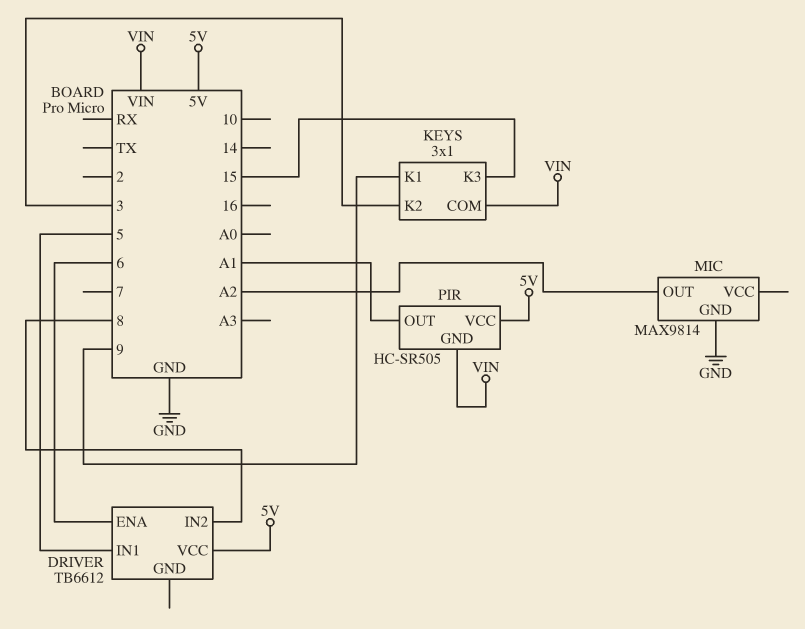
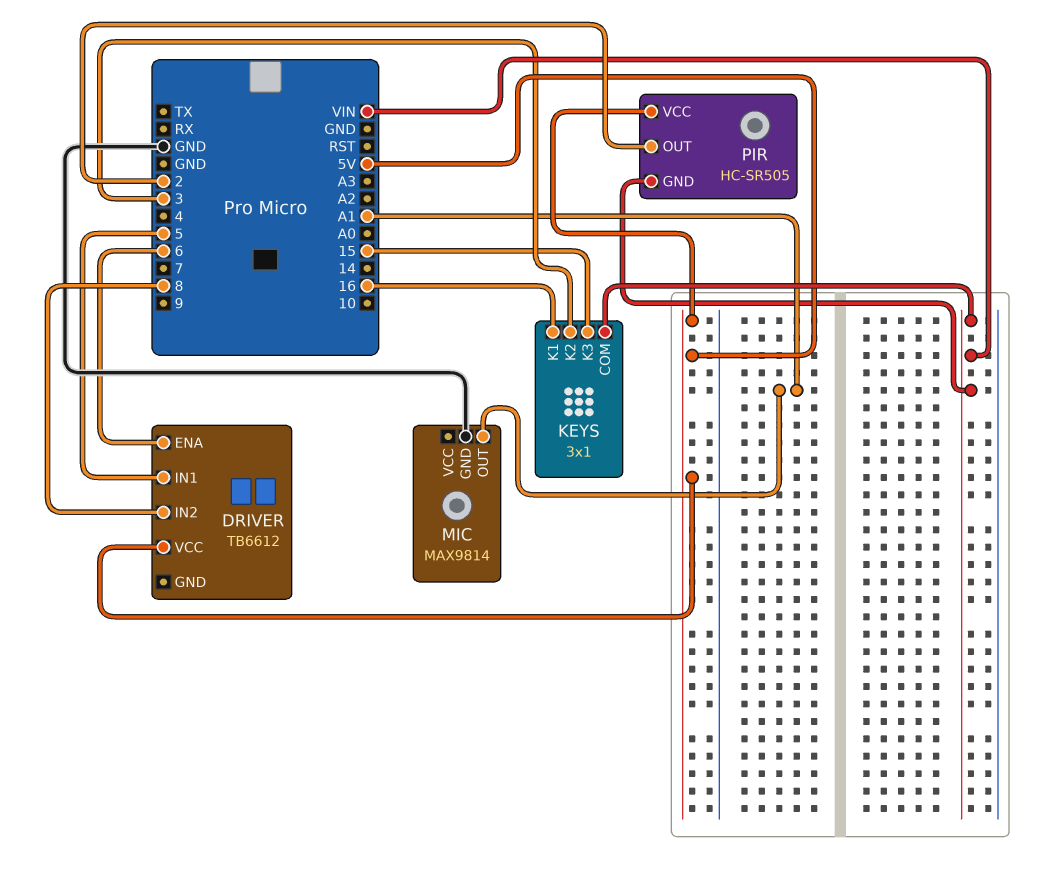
KEYS pin K1: 9 -> 16
MIC pin OUT: A2 -> A1
PIR pin OUT: A1 -> 2

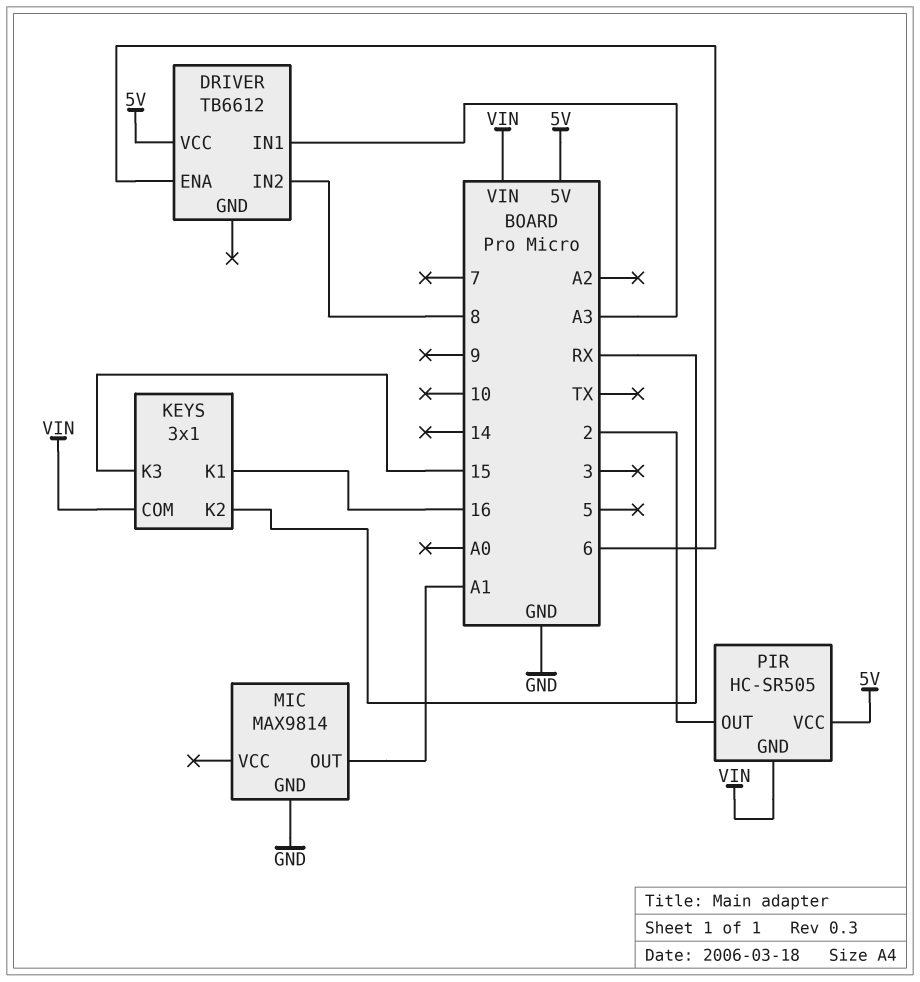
DRIVER pin IN1: 5 -> A3
KEYS pin K2: 3 -> RX

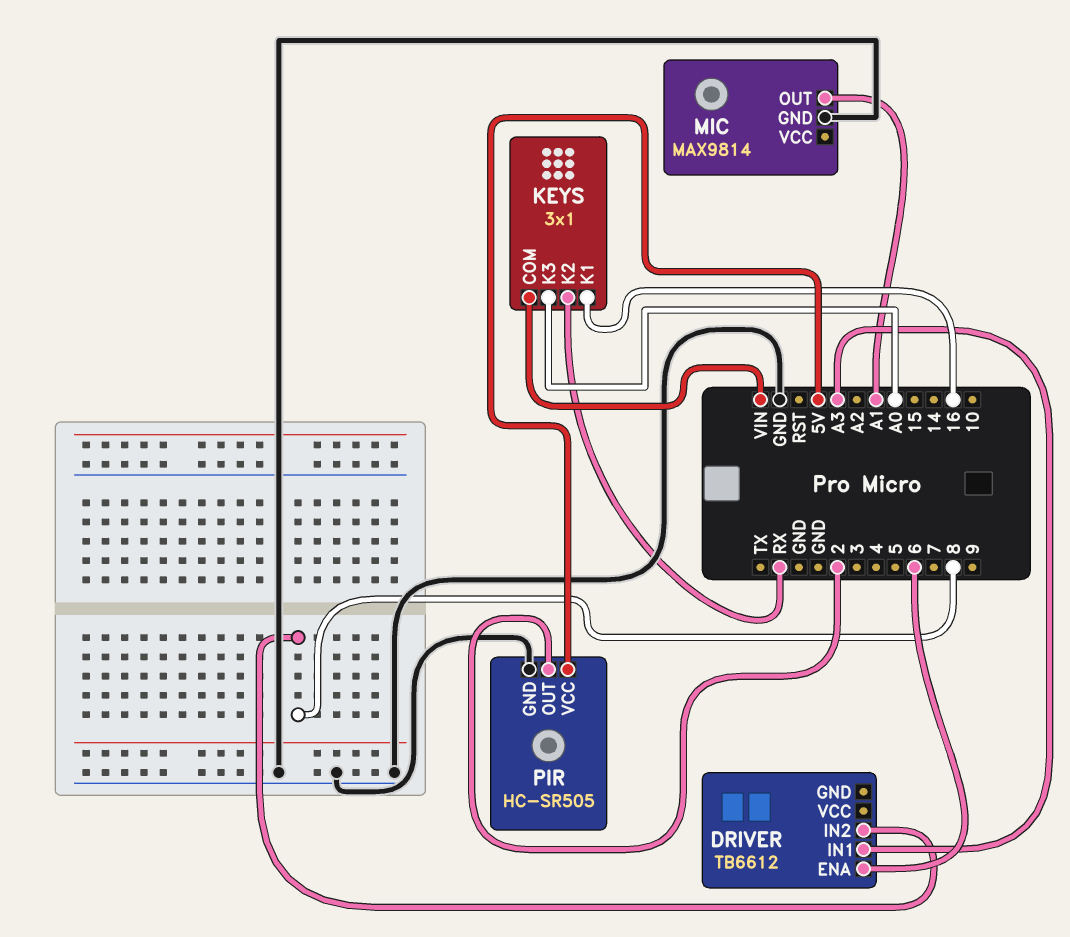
DRIVER pin VCC: 5V -> none
KEYS pin K3: 15 -> A0
PIR pin GND: VIN -> GND

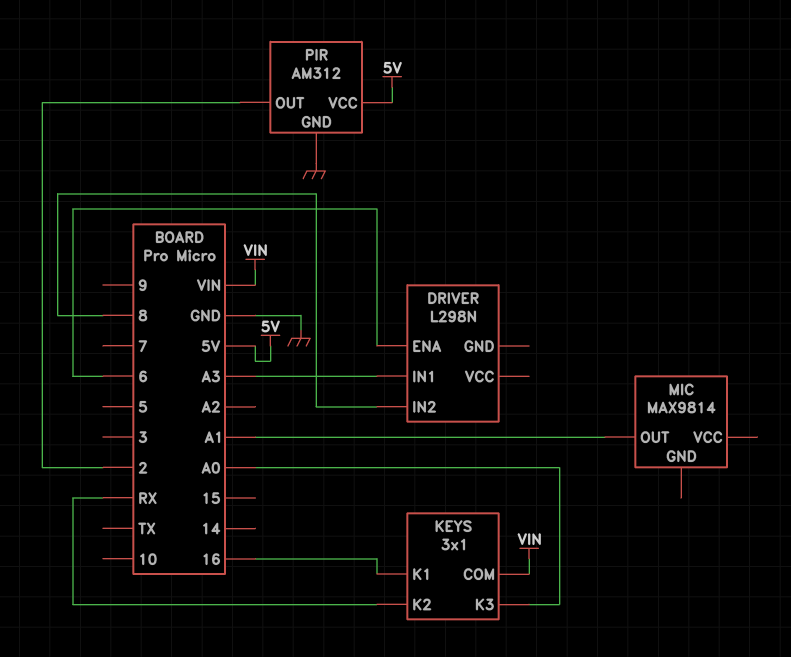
DRIVER: TB6612 -> L298N
MIC pin GND: GND -> none
PIR: HC-SR505 -> AM312

